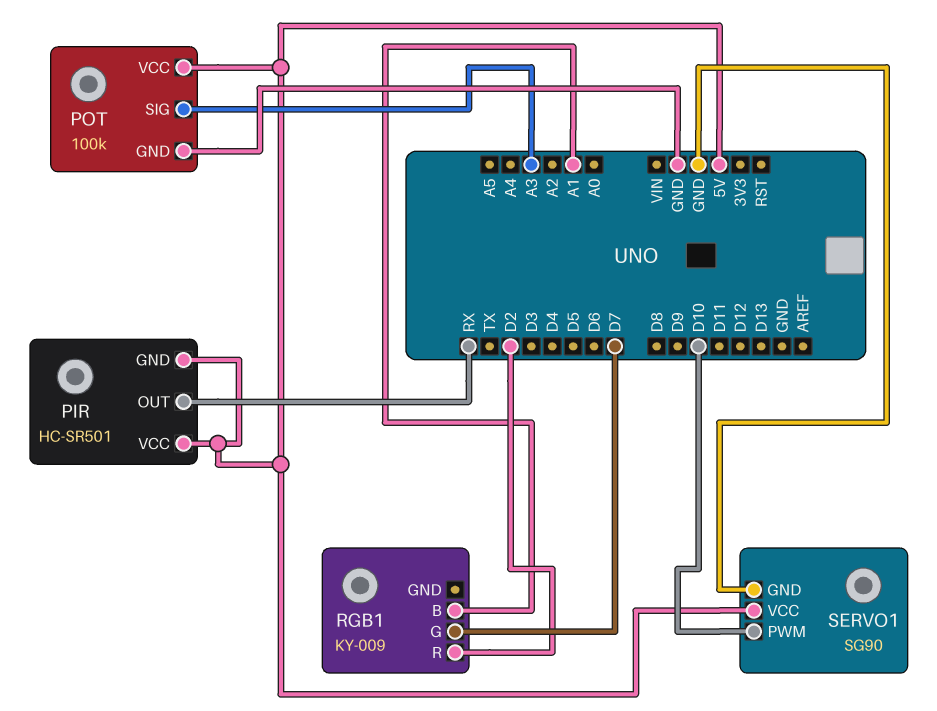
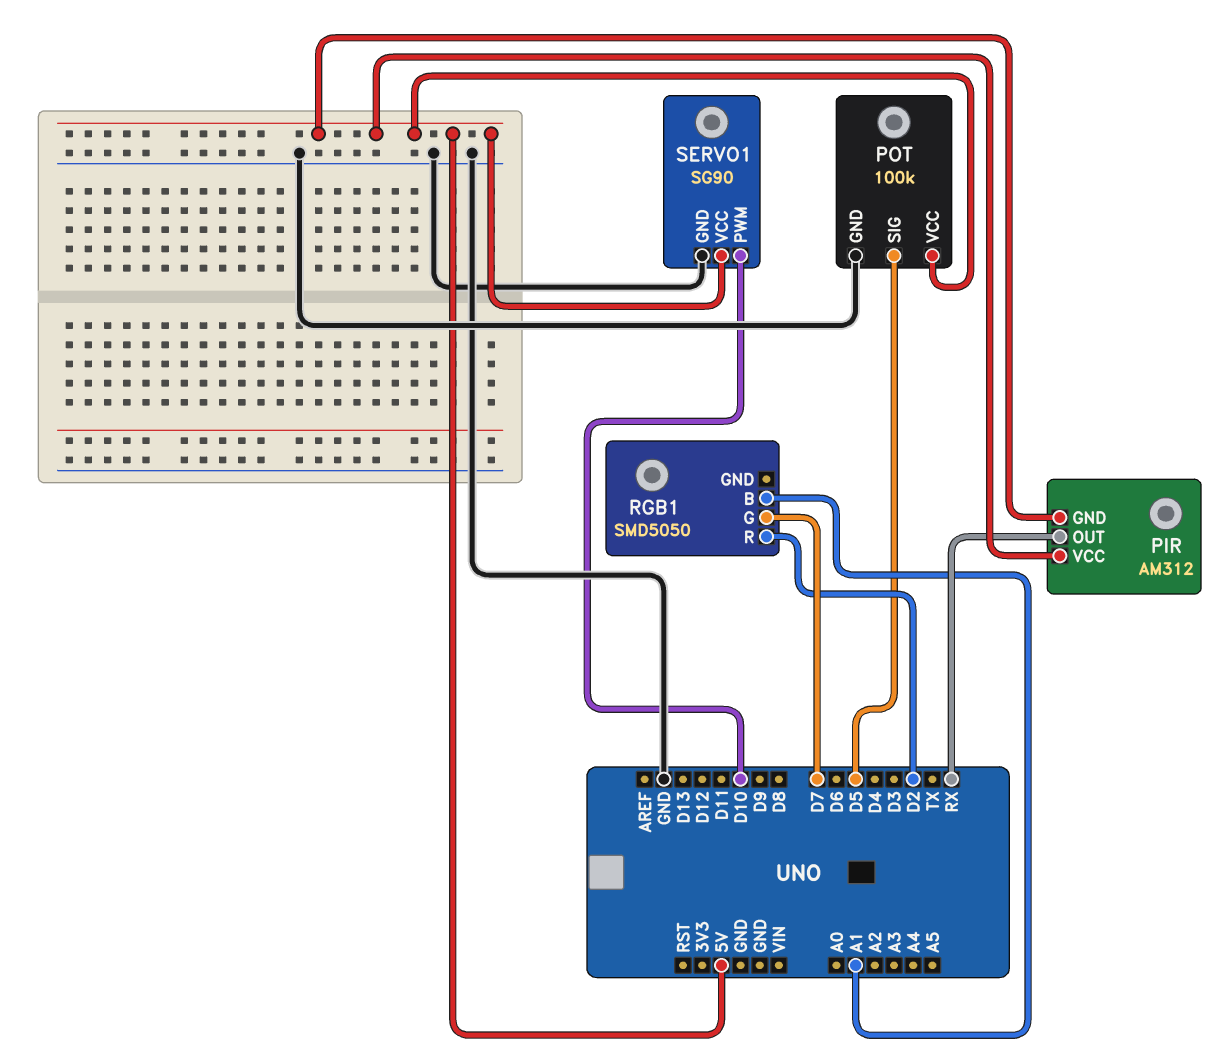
PIR: HC-SR501 -> AM312
POT pin SIG: A3 -> D5
RGB1: KY-009 -> SMD5050

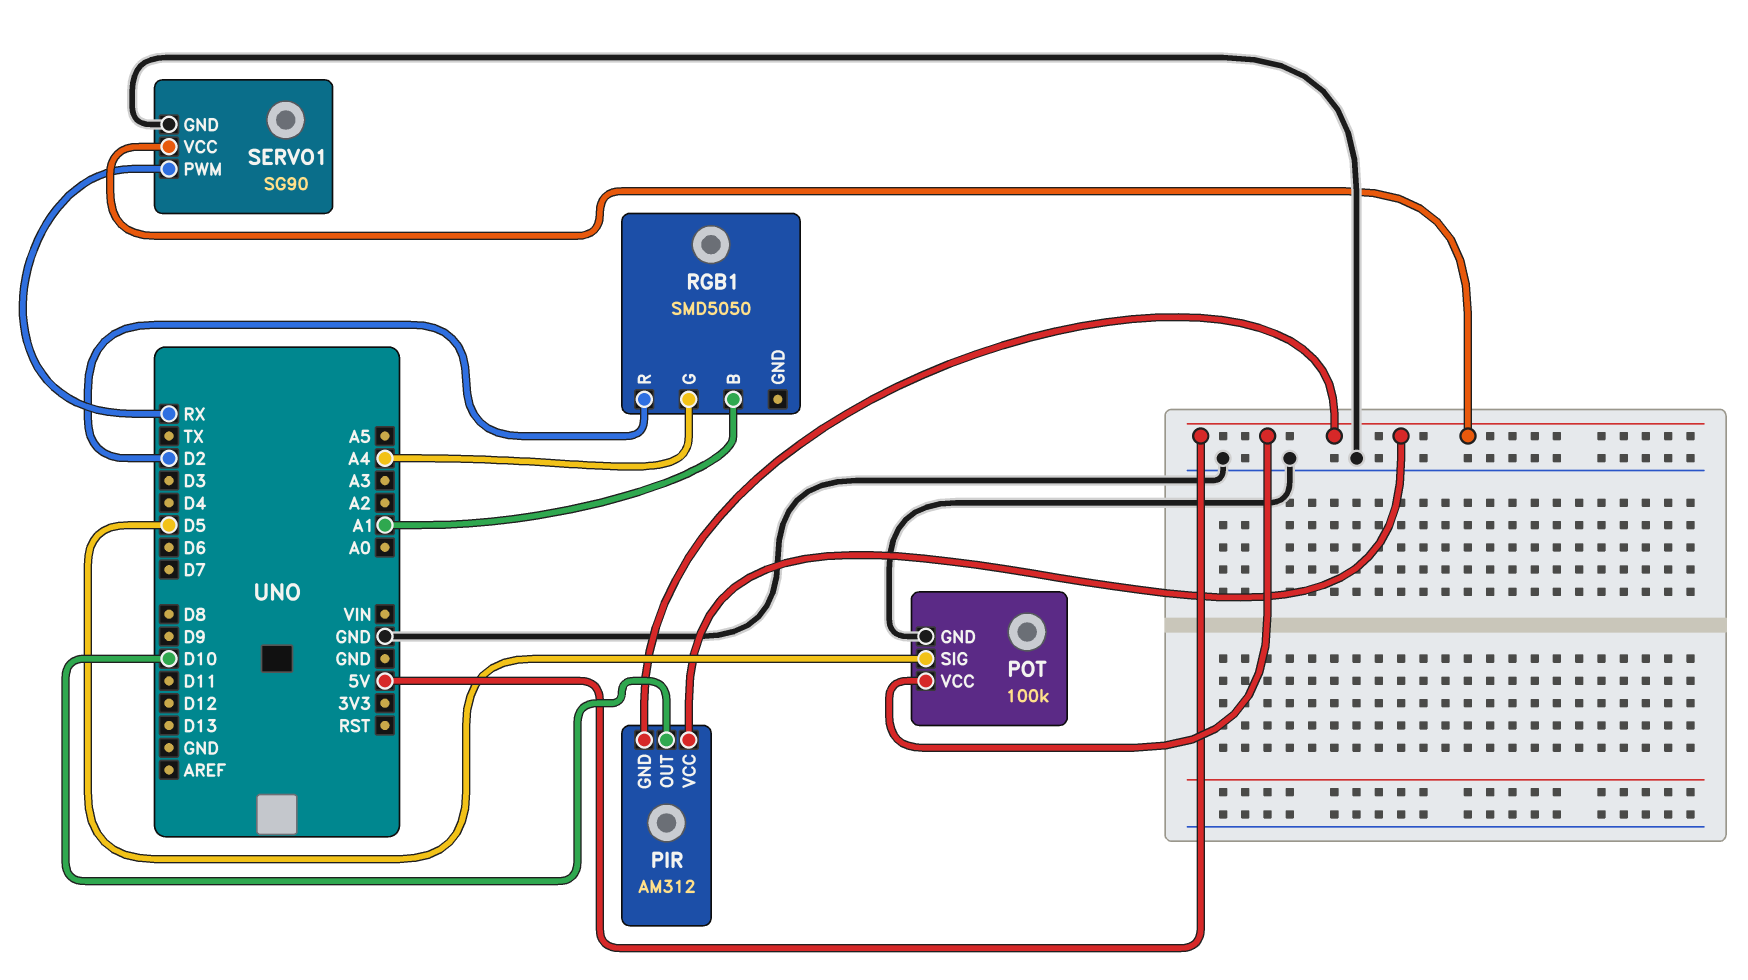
PIR pin OUT: RX -> D10
RGB1 pin G: D7 -> A4
SERVO1 pin PWM: D10 -> RX

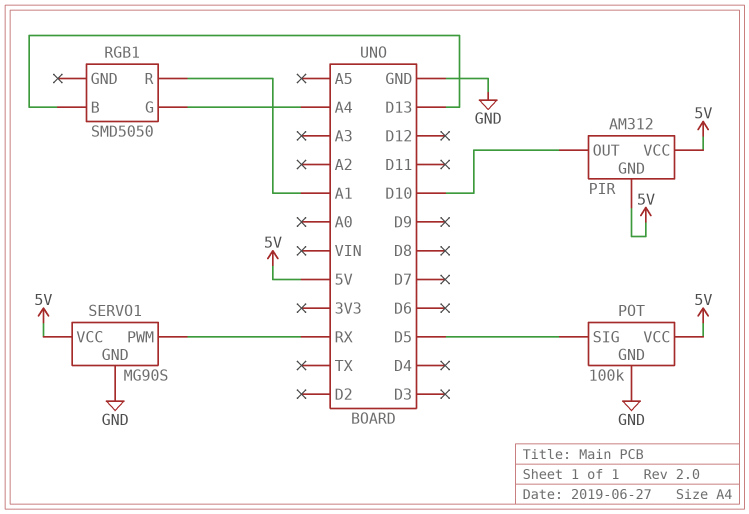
RGB1 pin B: A1 -> D13
RGB1 pin R: D2 -> A1
SERVO1: SG90 -> MG90S

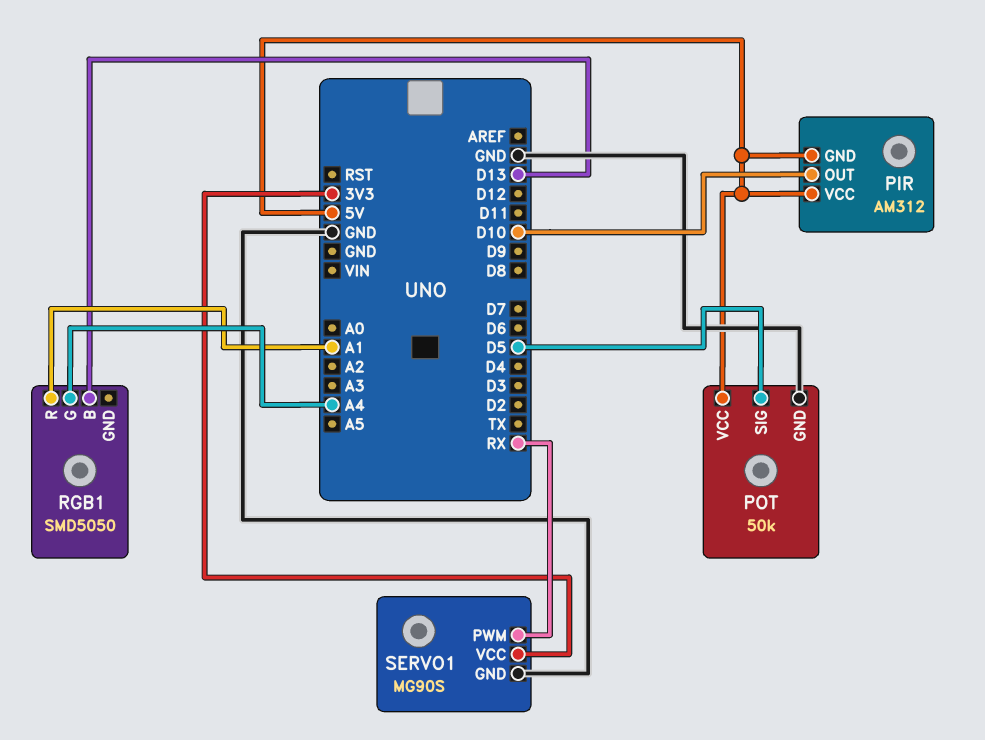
POT: 100k -> 50k
SERVO1 pin VCC: 5V -> 3V3

